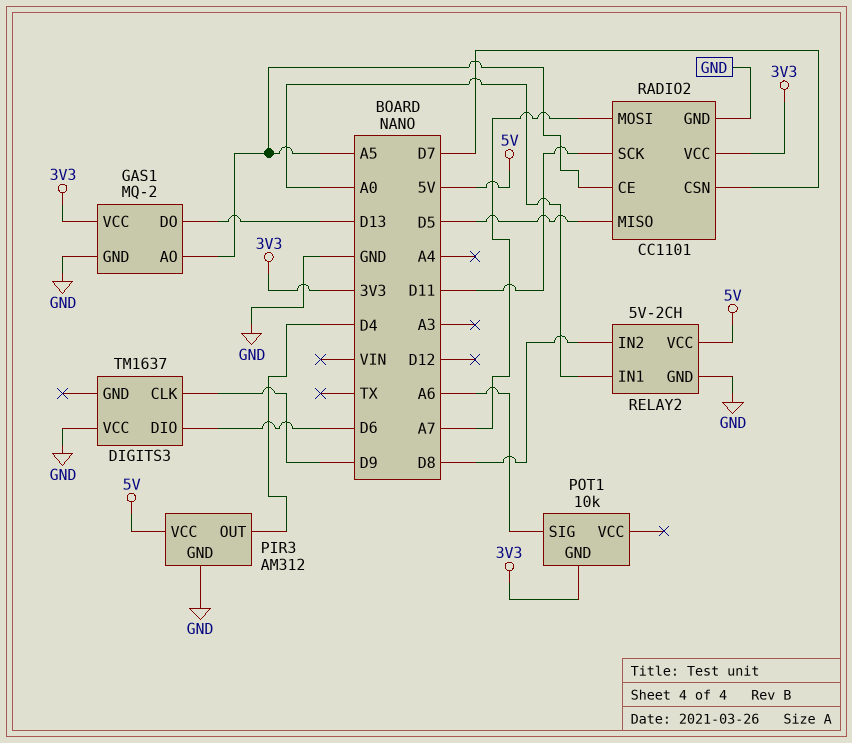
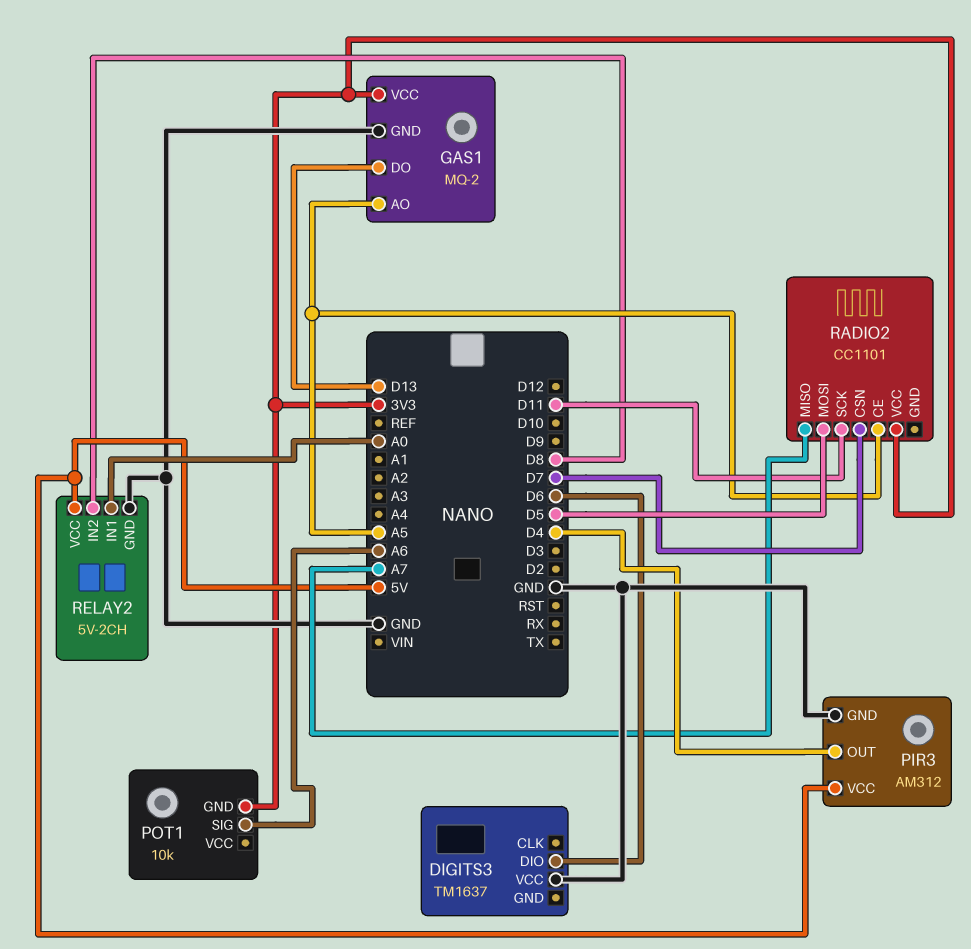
DIGITS3 pin CLK: D9 -> none
RADIO2 pin GND: GND -> none
RADIO2 pin MISO: D5 -> A7
RADIO2 pin MOSI: A7 -> D5

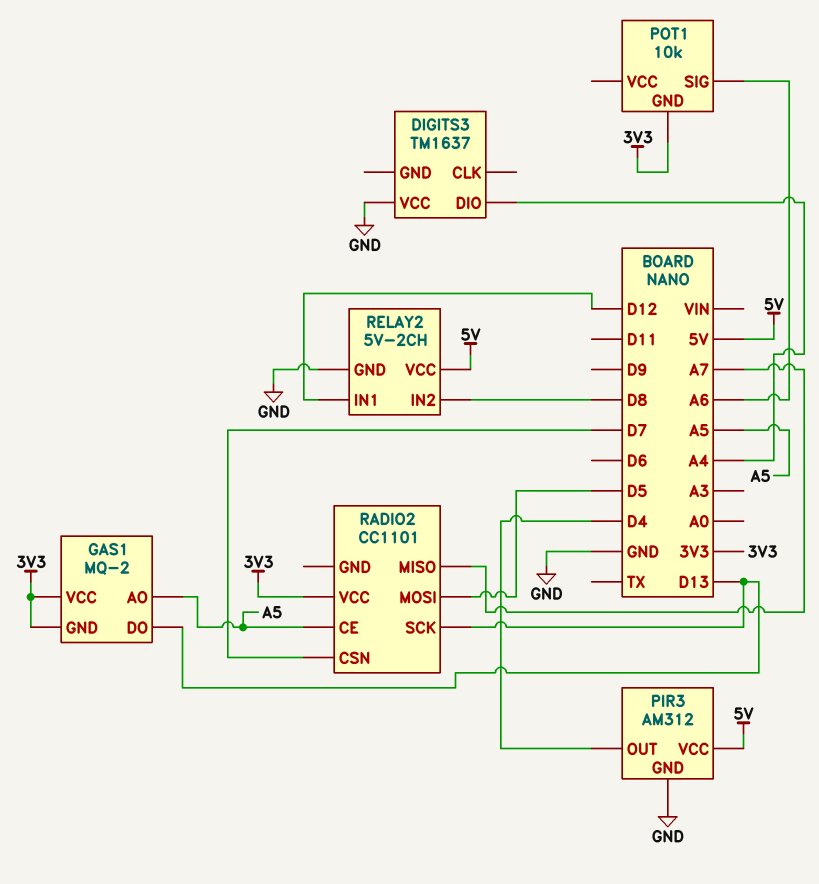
DIGITS3 pin DIO: D6 -> A4
GAS1 pin GND: GND -> 3V3
RADIO2 pin SCK: D11 -> D13
RELAY2 pin IN1: A0 -> D12

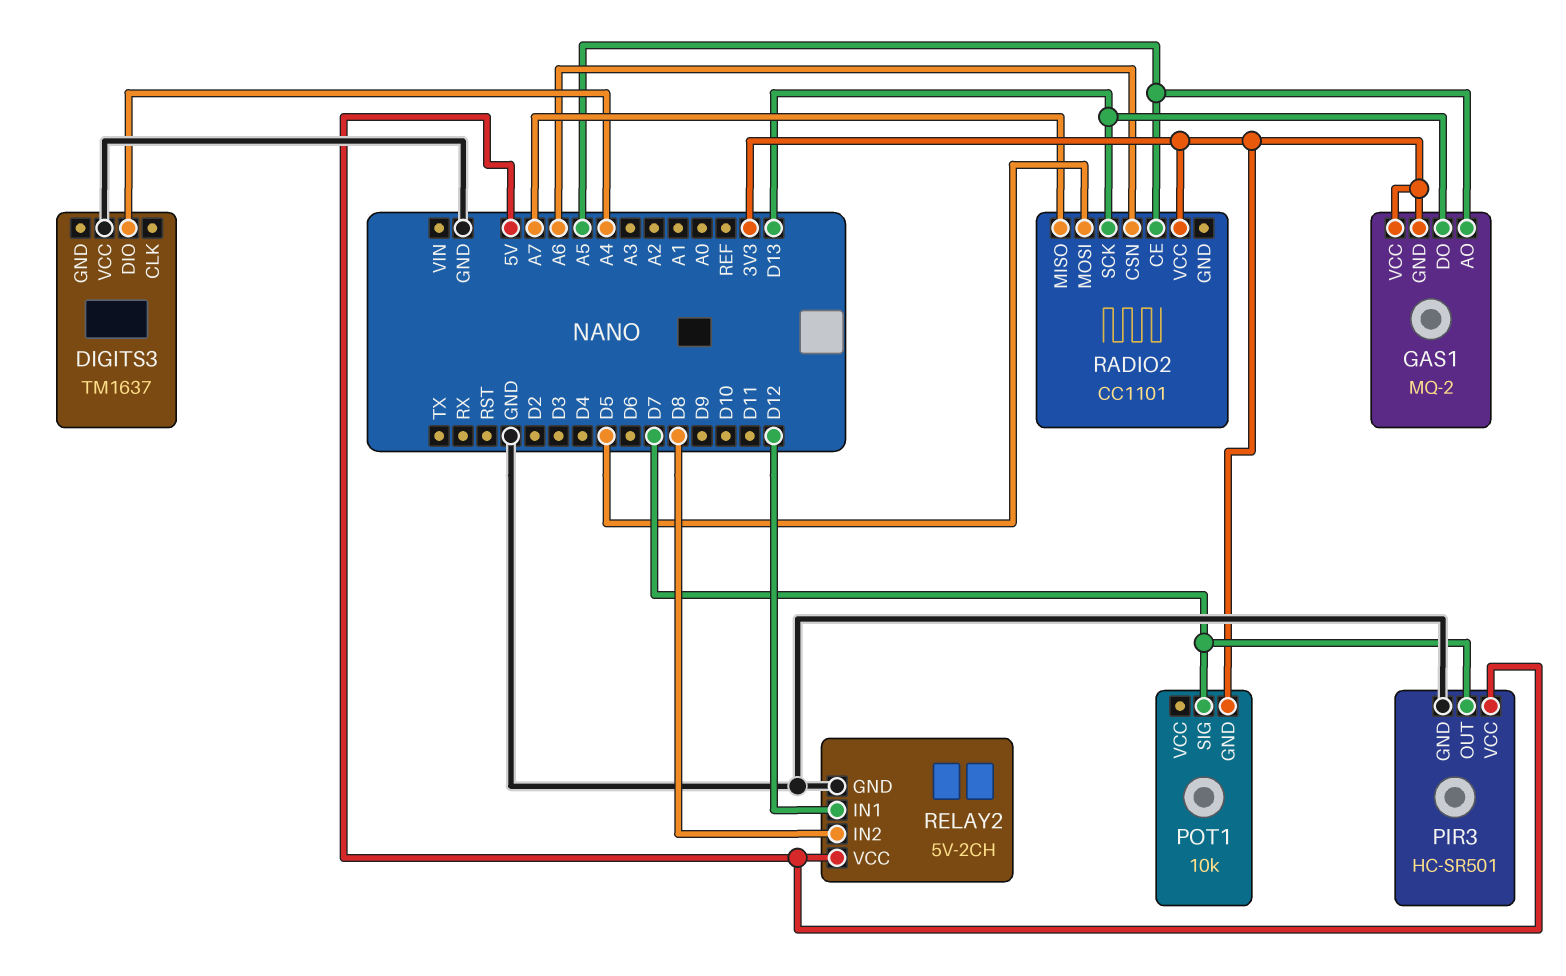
PIR3: AM312 -> HC-SR501
PIR3 pin OUT: D4 -> D7
POT1 pin SIG: A6 -> D7
RADIO2 pin CSN: D7 -> A6

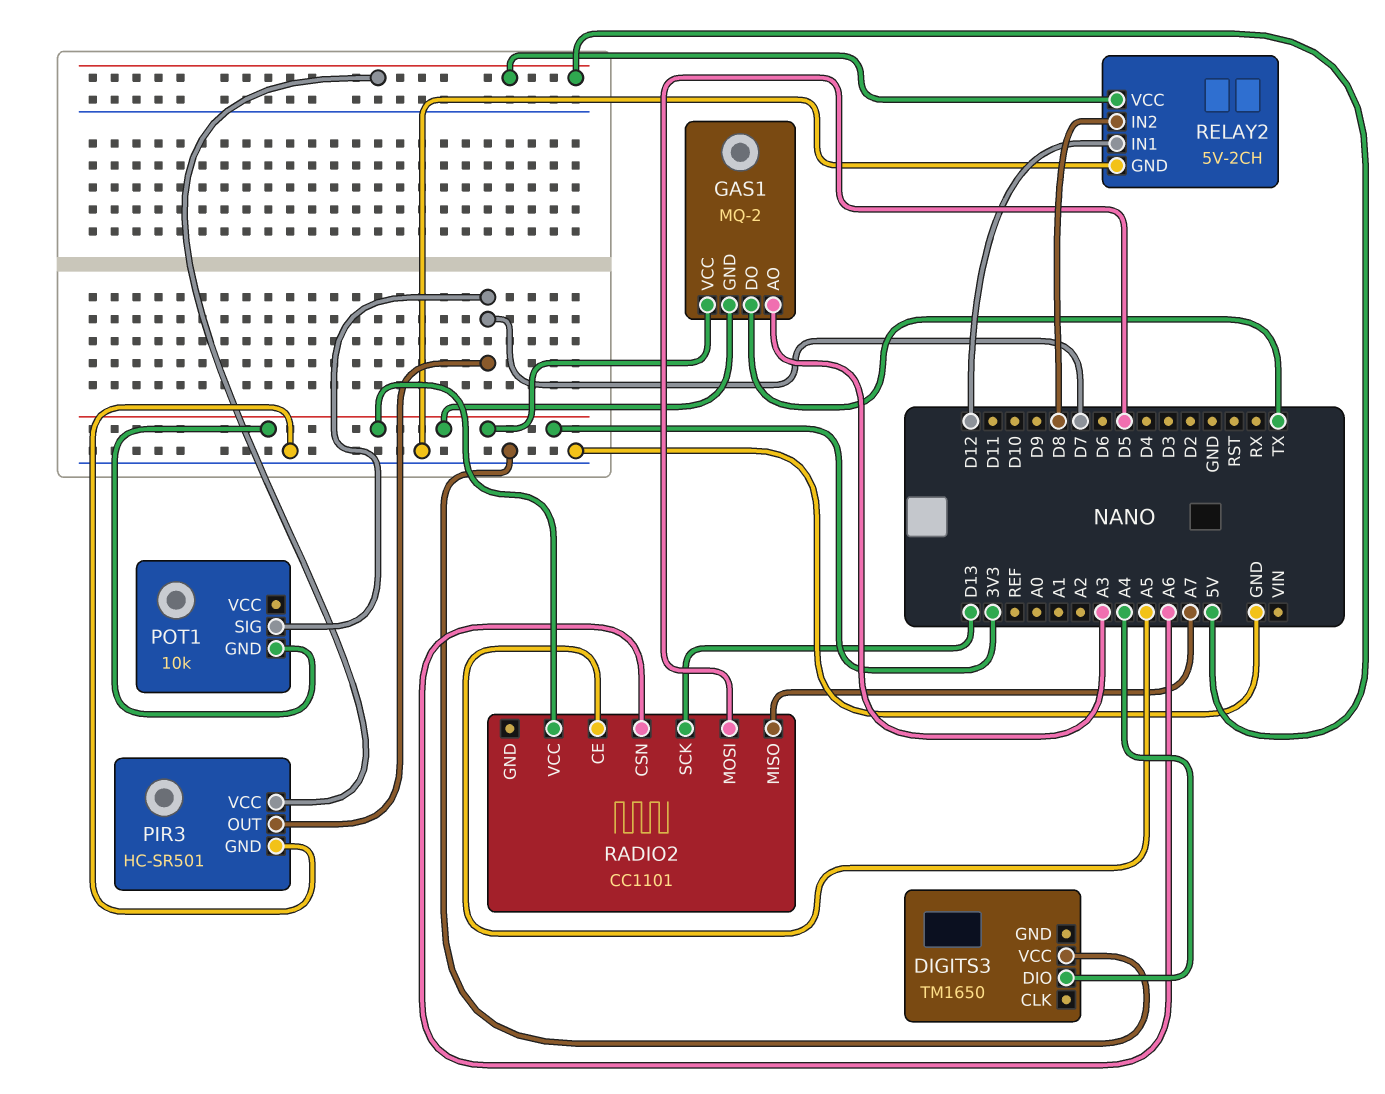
DIGITS3: TM1637 -> TM1650
GAS1 pin AO: A5 -> A3
GAS1 pin DO: D13 -> TX

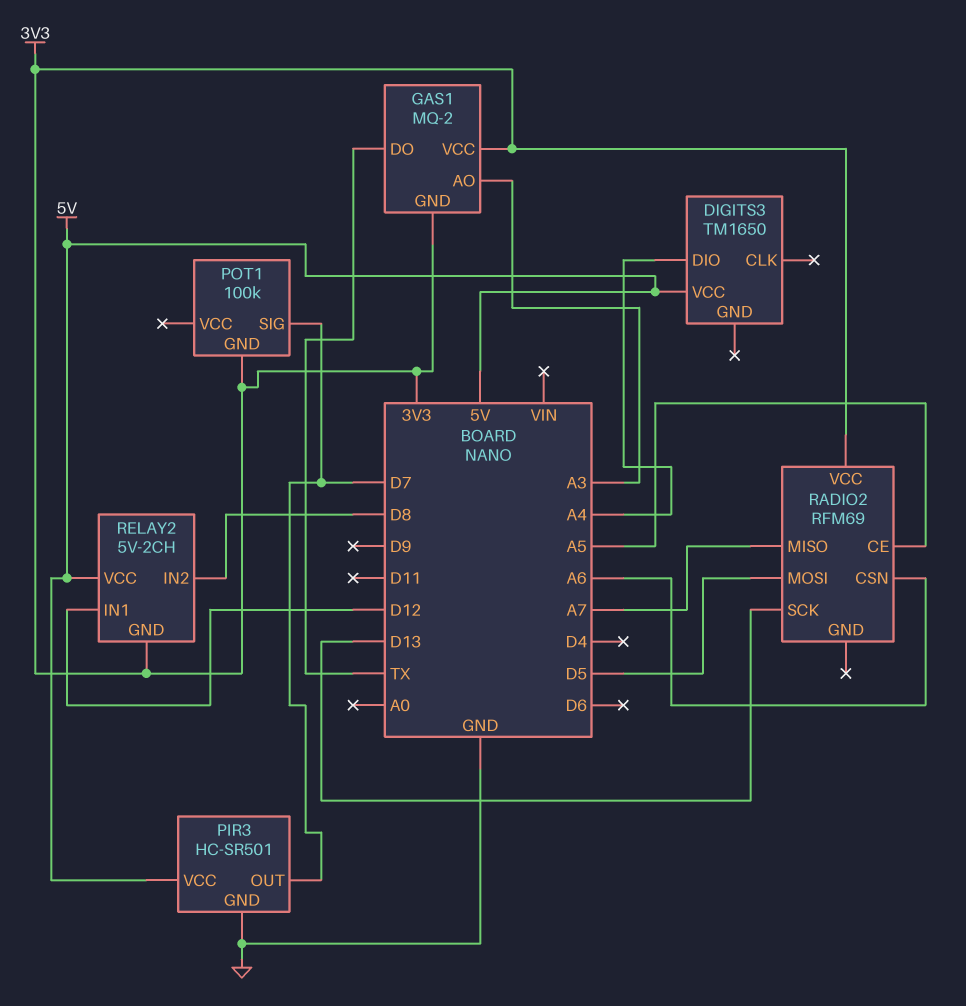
DIGITS3 pin VCC: GND -> 5V
POT1: 10k -> 100k
RADIO2: CC1101 -> RFM69
RELAY2 pin GND: GND -> 3V3

